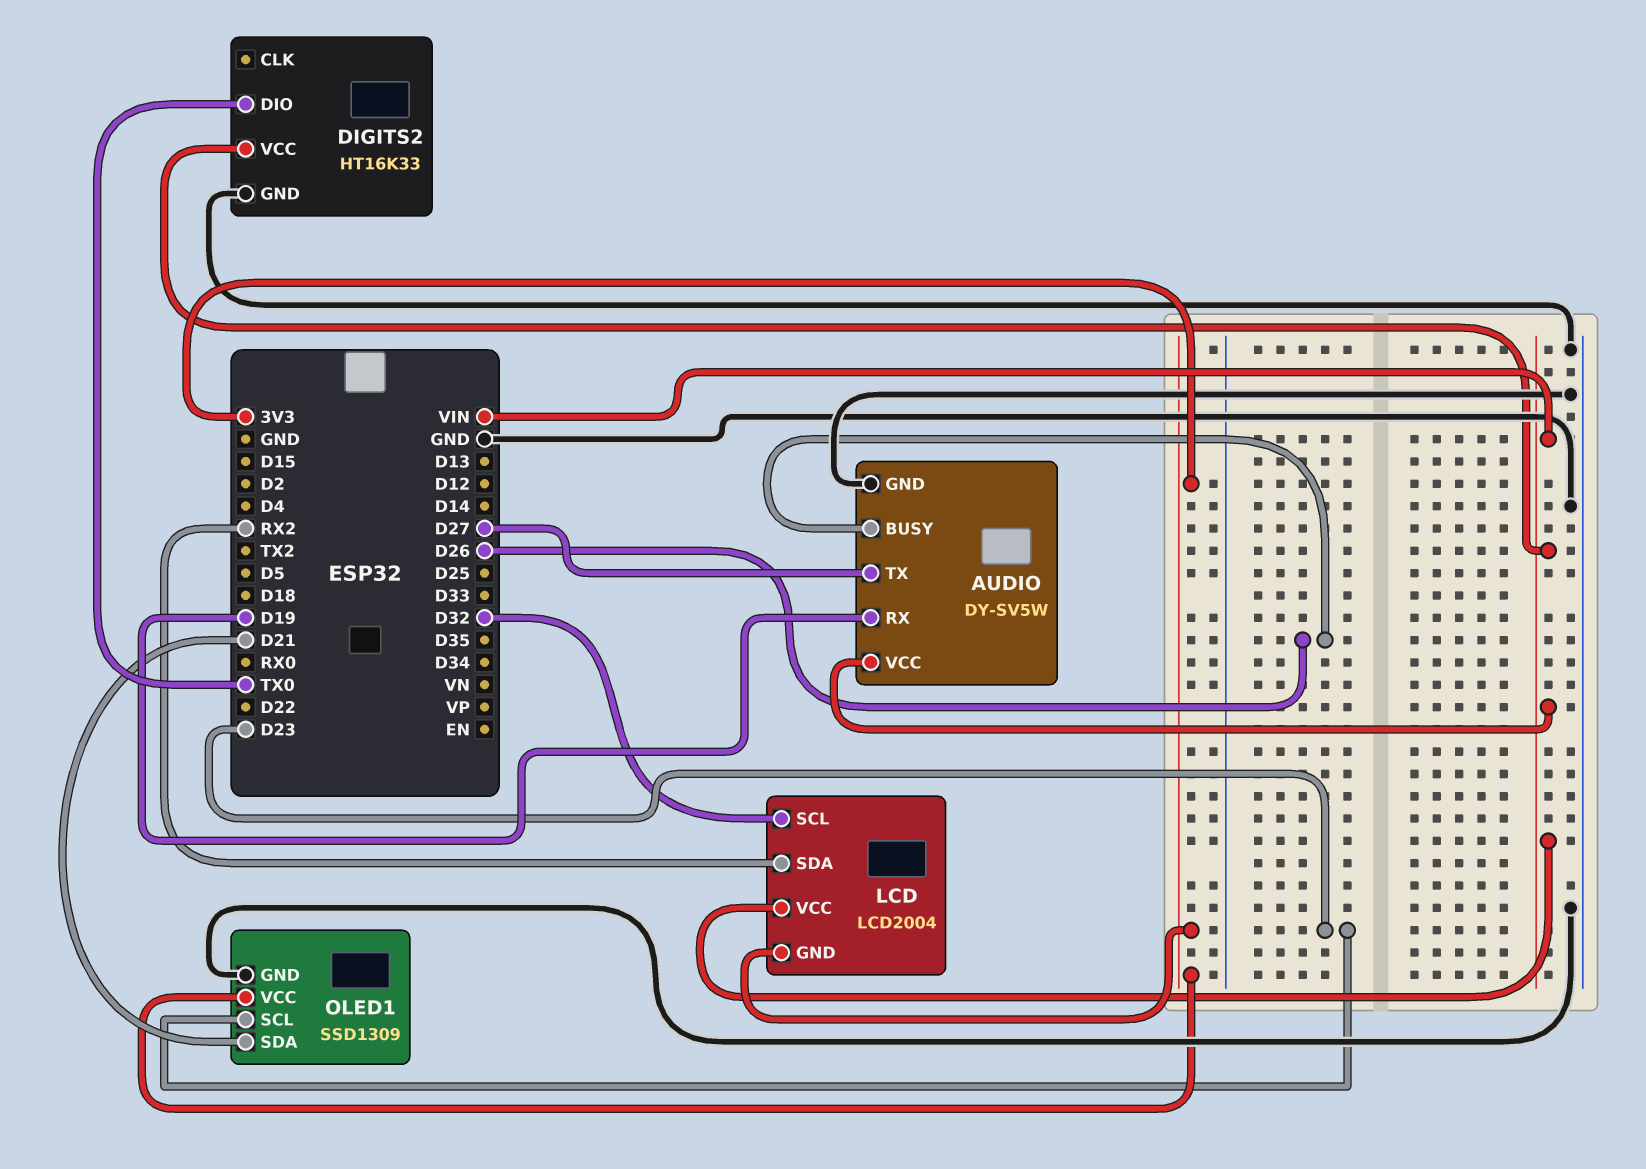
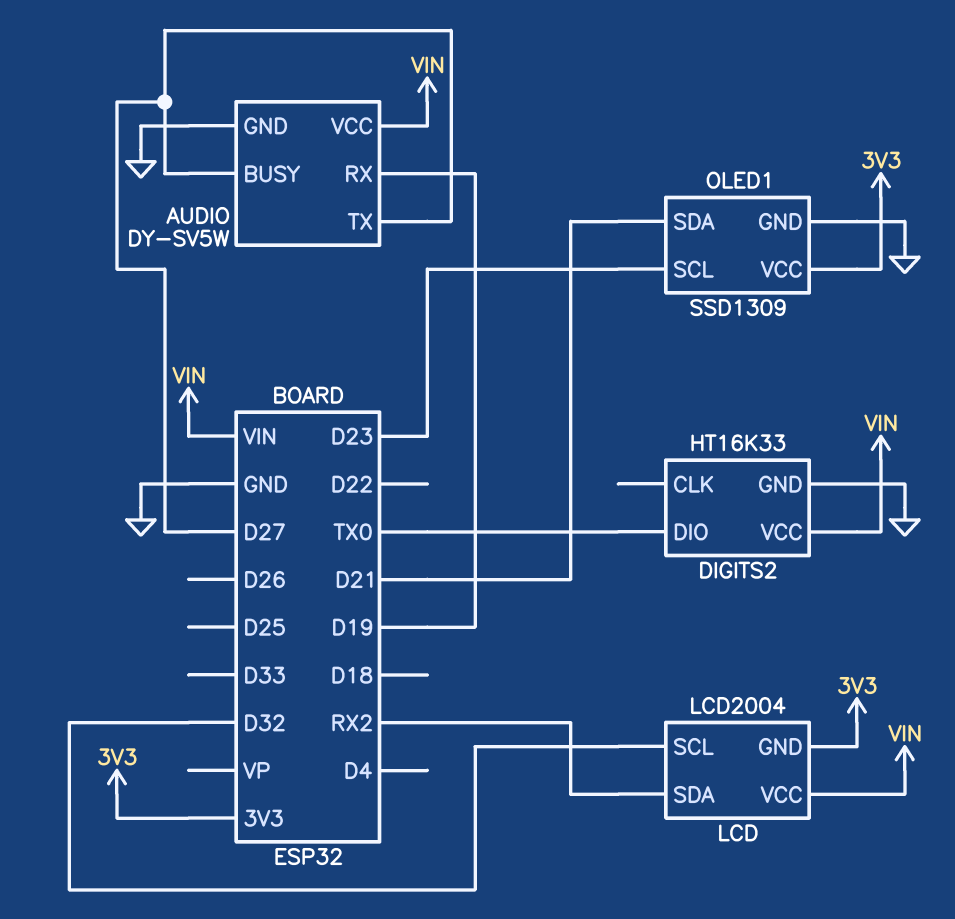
AUDIO pin BUSY: D26 -> D27

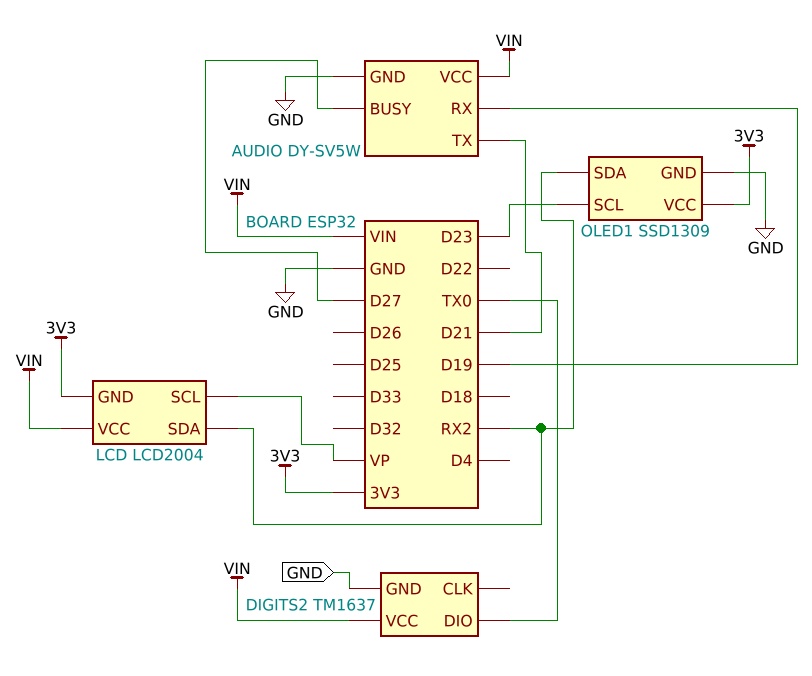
AUDIO pin TX: D27 -> D21
DIGITS2: HT16K33 -> TM1637
LCD pin SCL: D32 -> VP
OLED1 pin SDA: D21 -> RX2

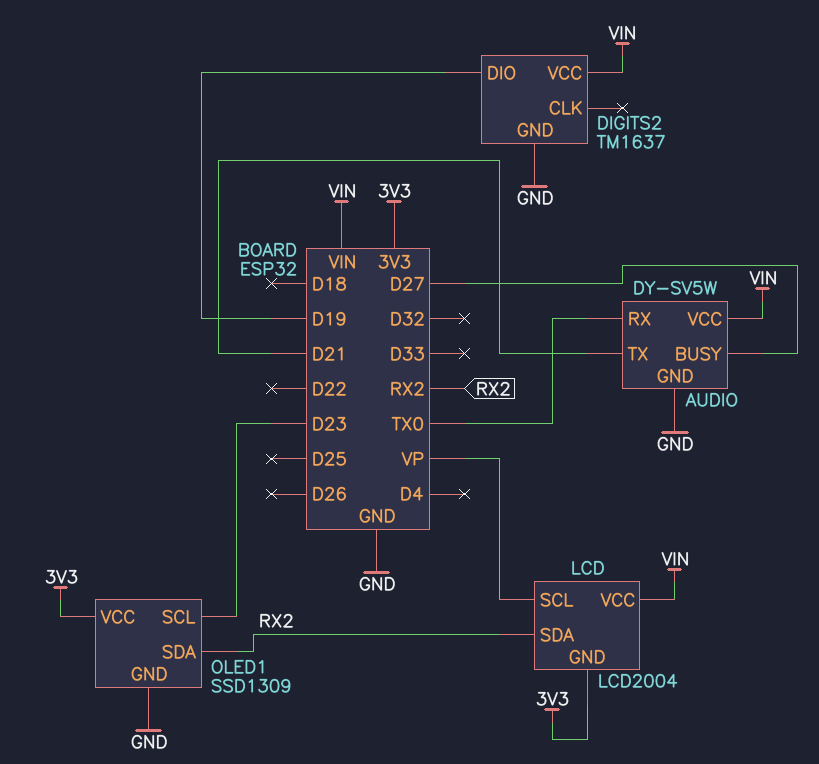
AUDIO pin RX: D19 -> TX0
DIGITS2 pin DIO: TX0 -> D19

